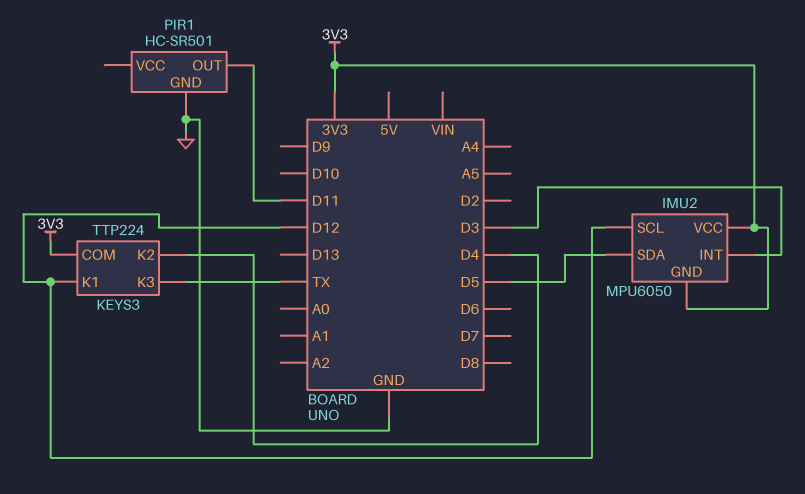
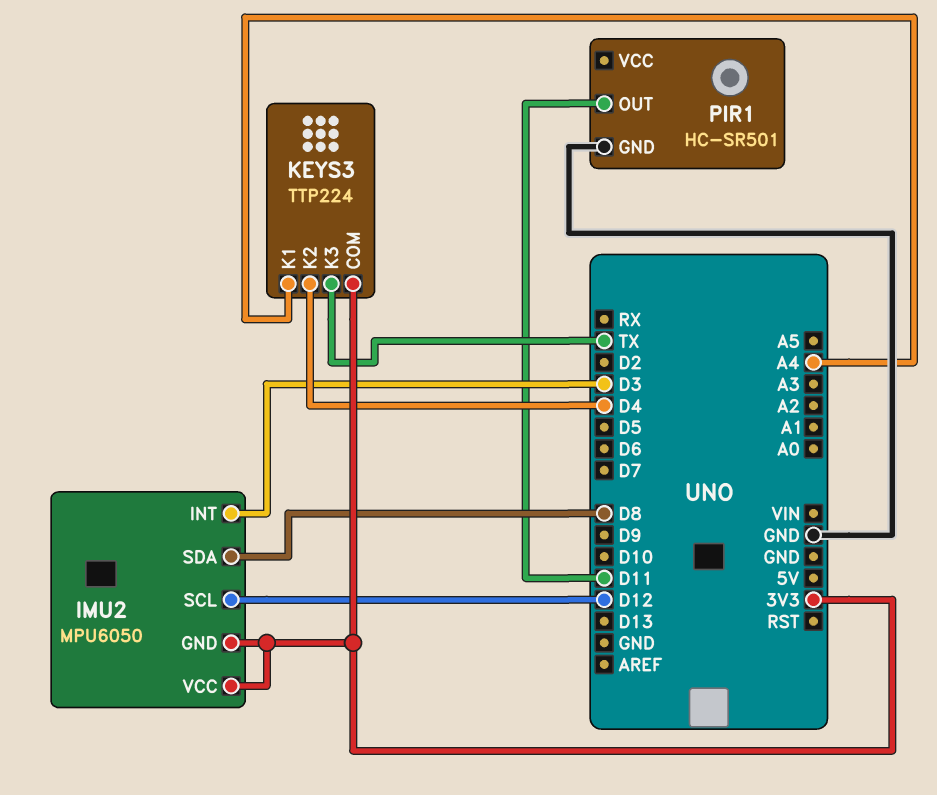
IMU2 pin SDA: D5 -> D8
KEYS3 pin K1: D12 -> A4

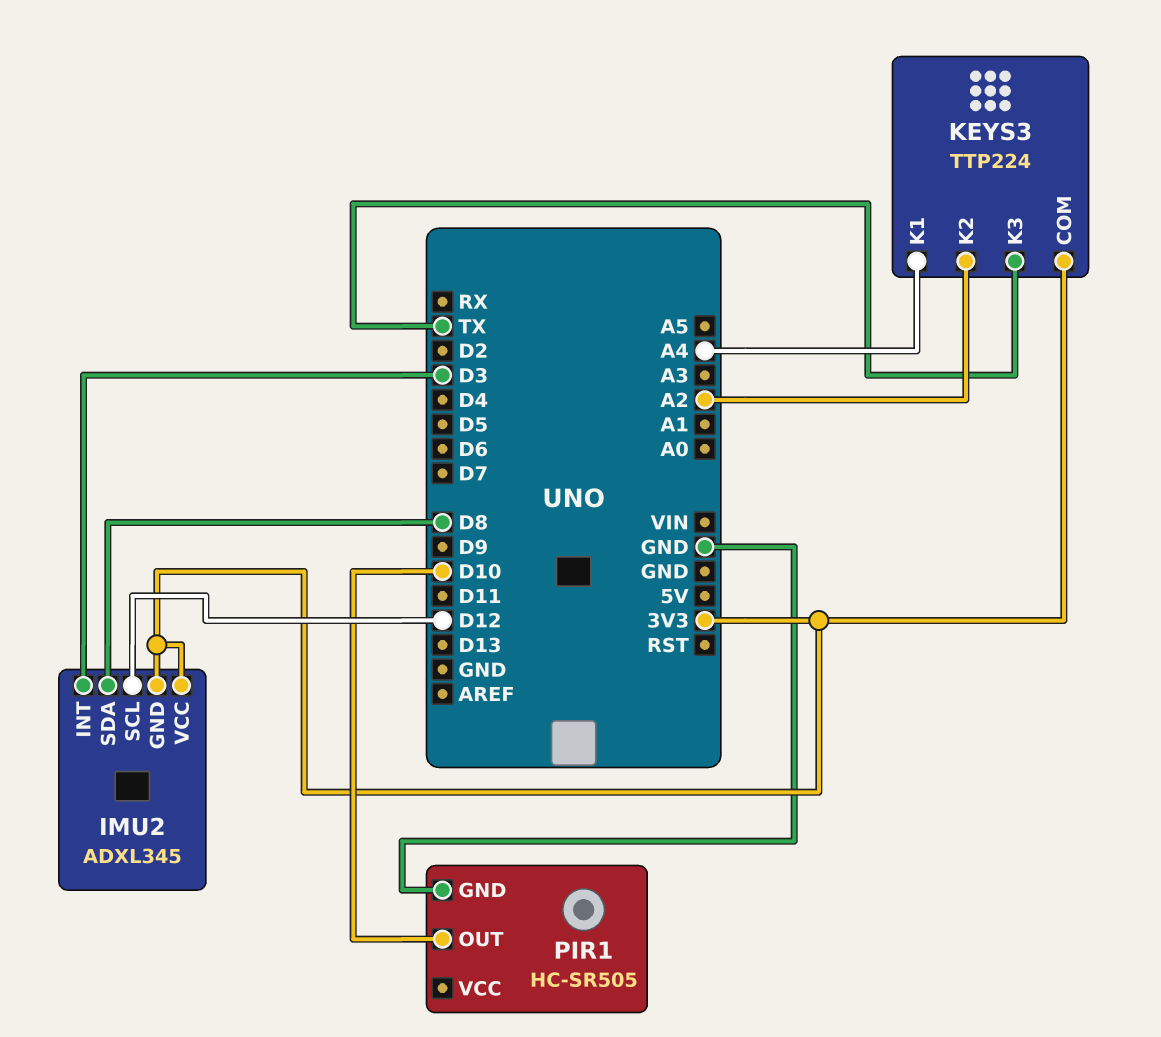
IMU2: MPU6050 -> ADXL345
KEYS3 pin K2: D4 -> A2
PIR1: HC-SR501 -> HC-SR505
PIR1 pin OUT: D11 -> D10

